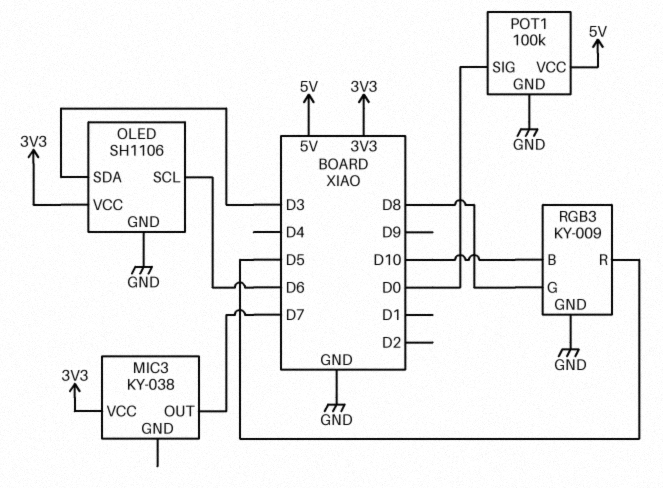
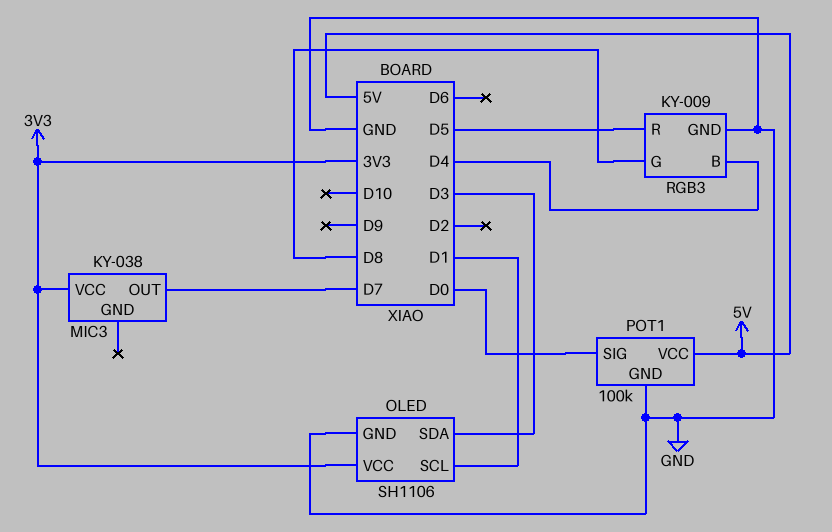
OLED pin SCL: D6 -> D1
RGB3 pin B: D10 -> D4

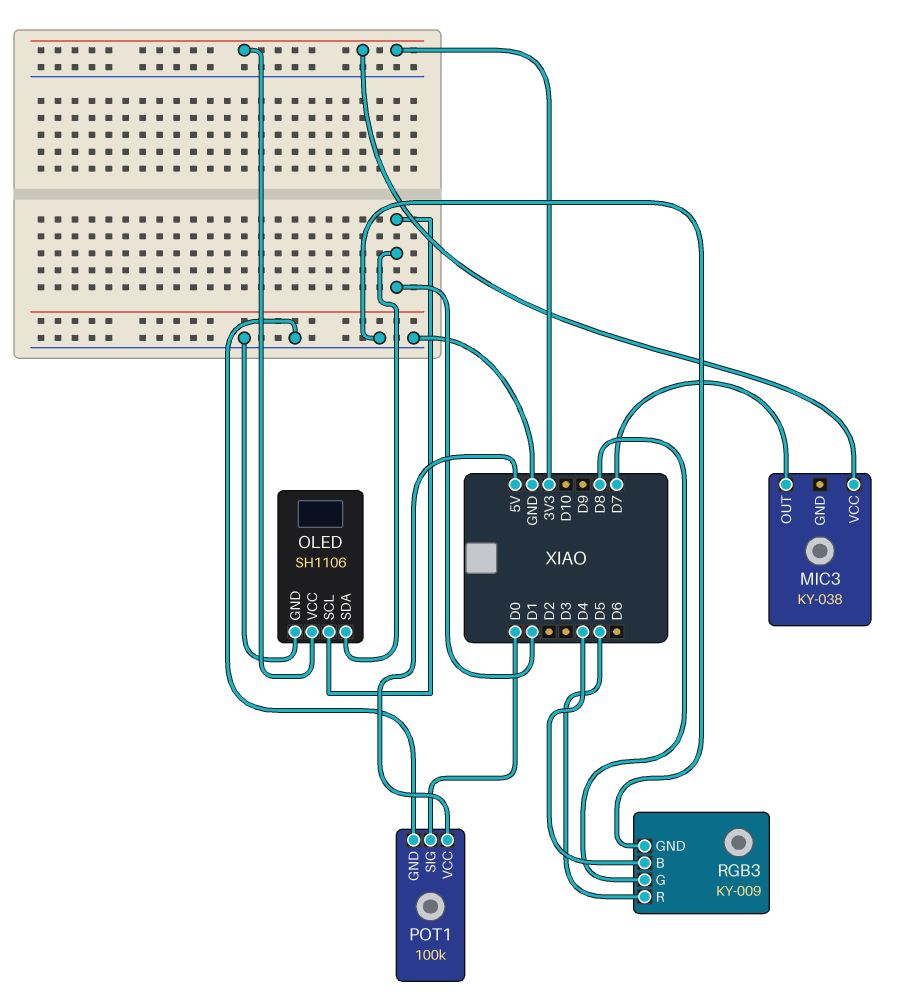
OLED pin SDA: D3 -> D1

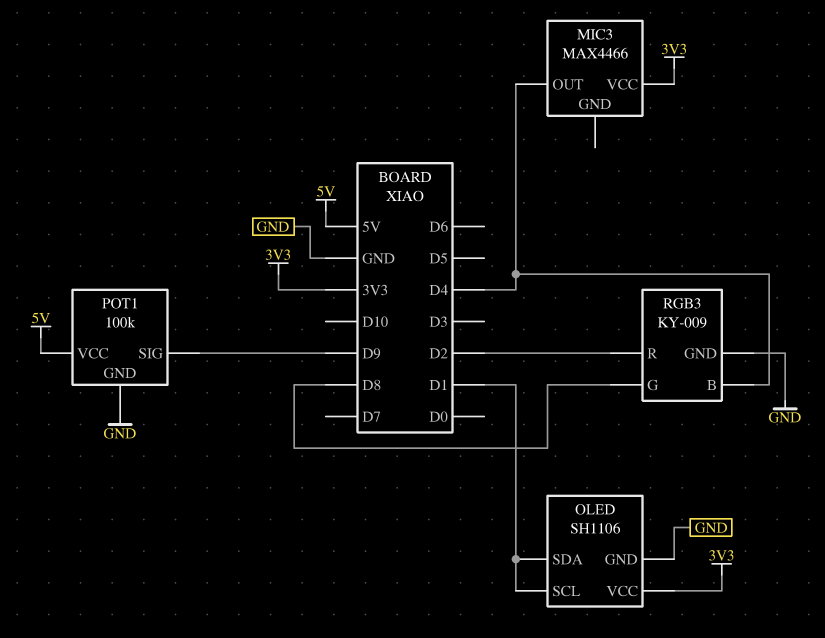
MIC3: KY-038 -> MAX4466
MIC3 pin OUT: D7 -> D4
POT1 pin SIG: D0 -> D9
RGB3 pin R: D5 -> D2

